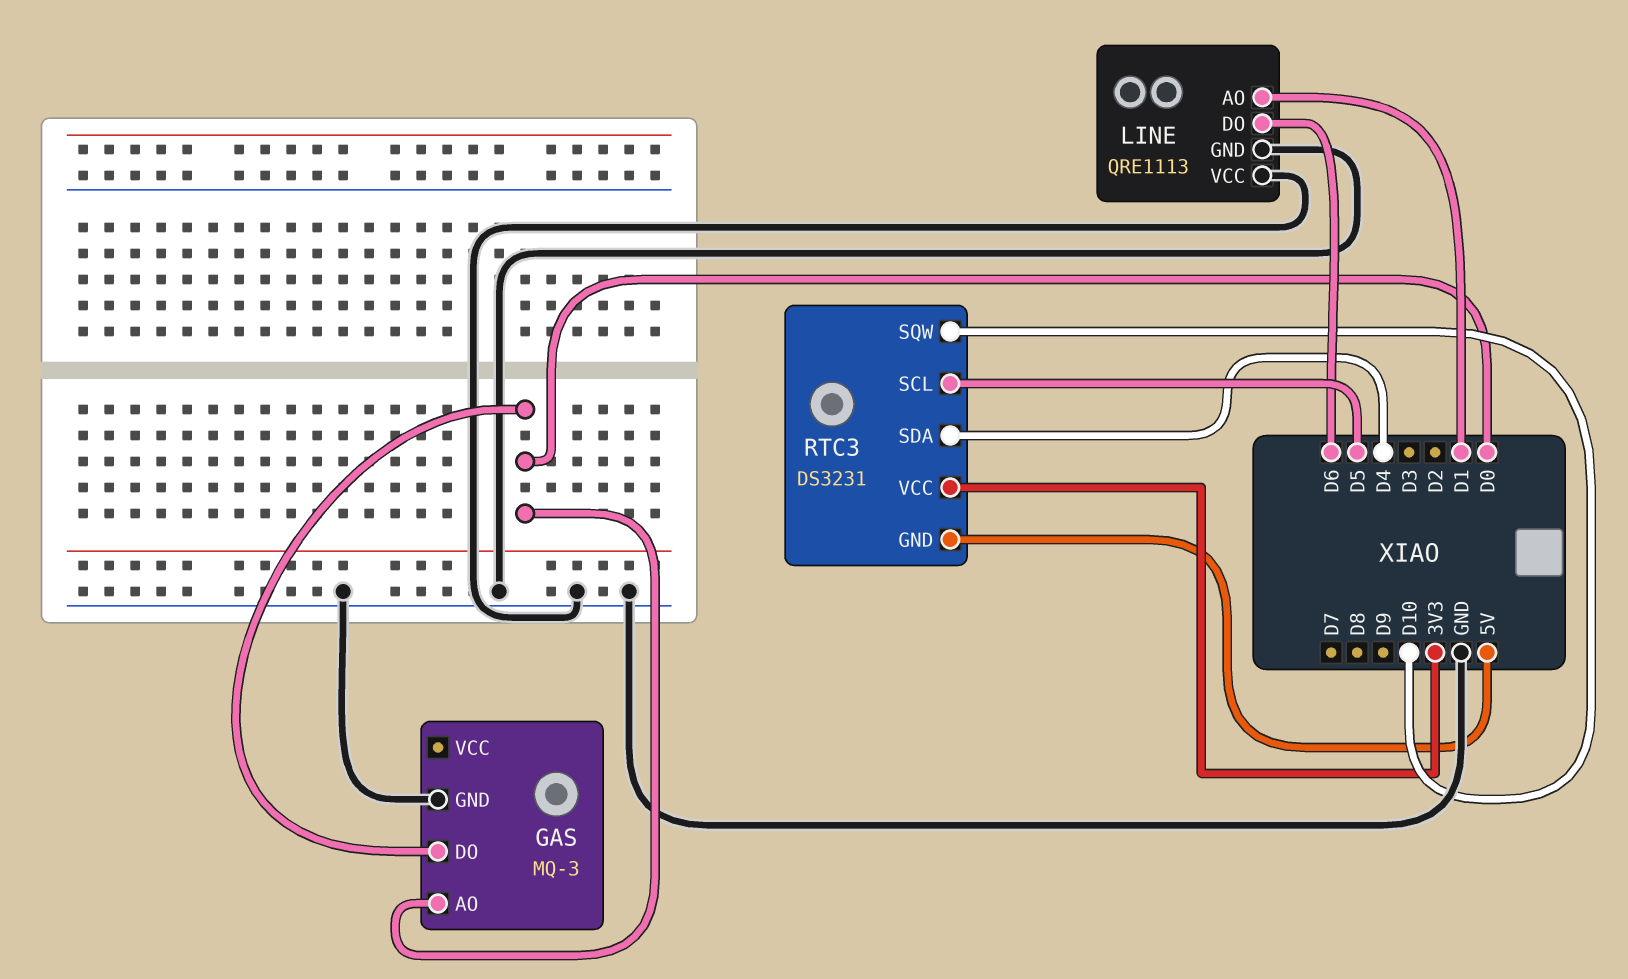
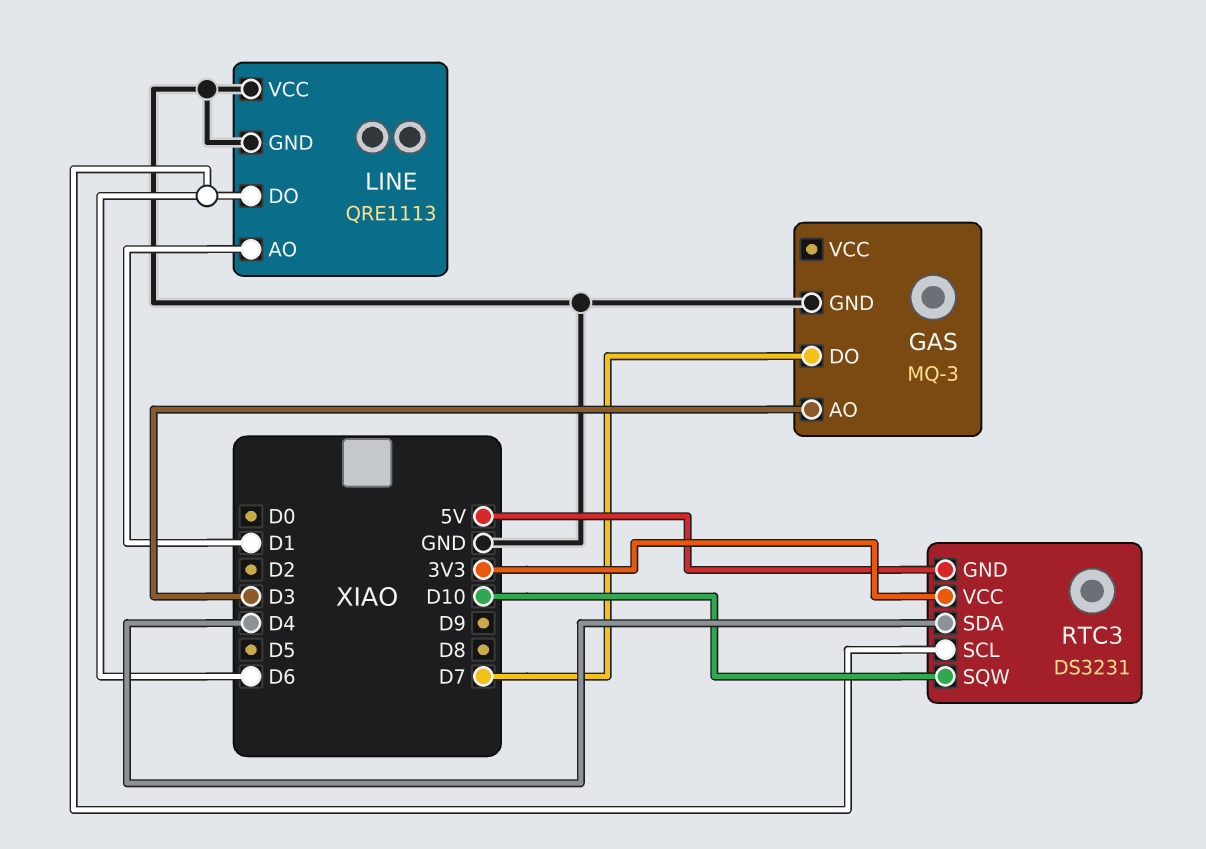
GAS pin AO: D0 -> D3
GAS pin DO: D0 -> D7
RTC3 pin SCL: D5 -> D6

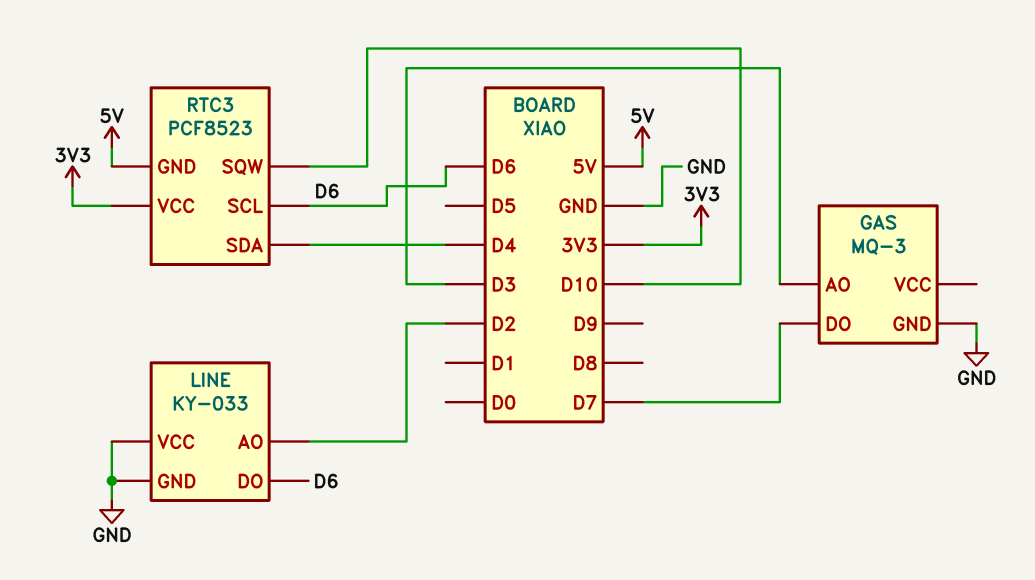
LINE: QRE1113 -> KY-033
LINE pin AO: D1 -> D2
RTC3: DS3231 -> PCF8523

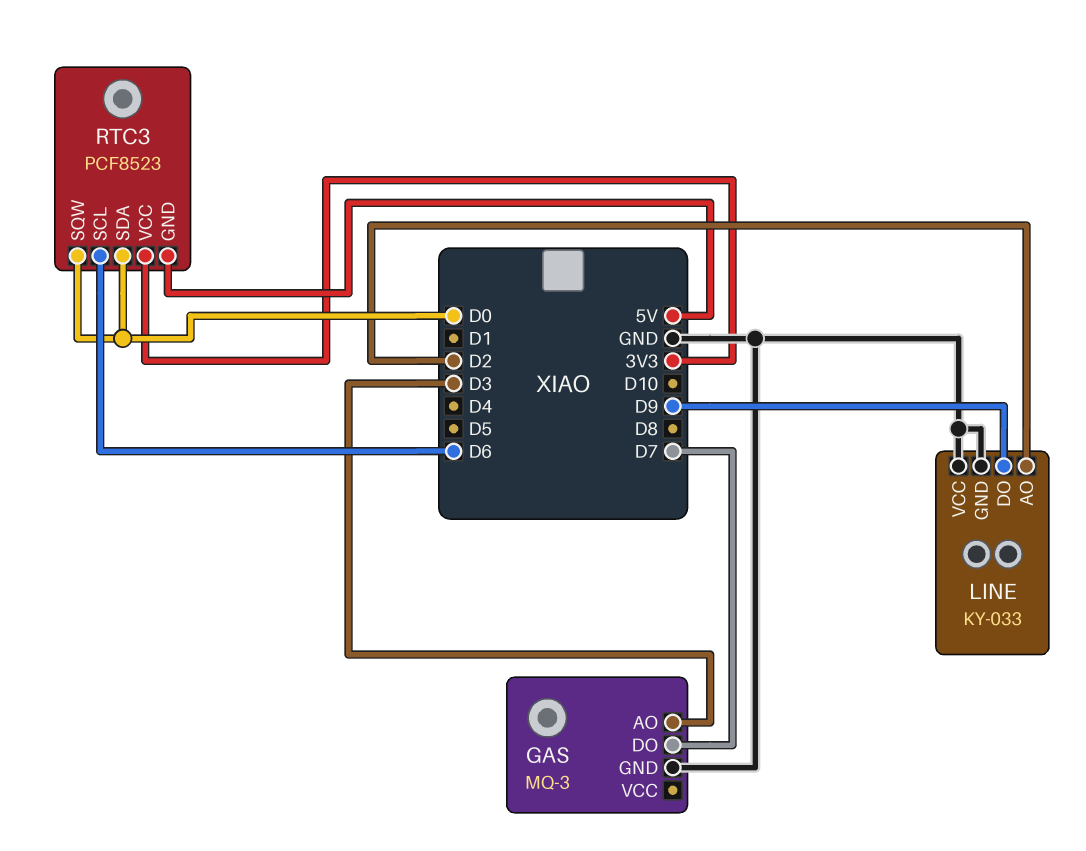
LINE pin DO: D6 -> D9
RTC3 pin SDA: D4 -> D0
RTC3 pin SQW: D10 -> D0

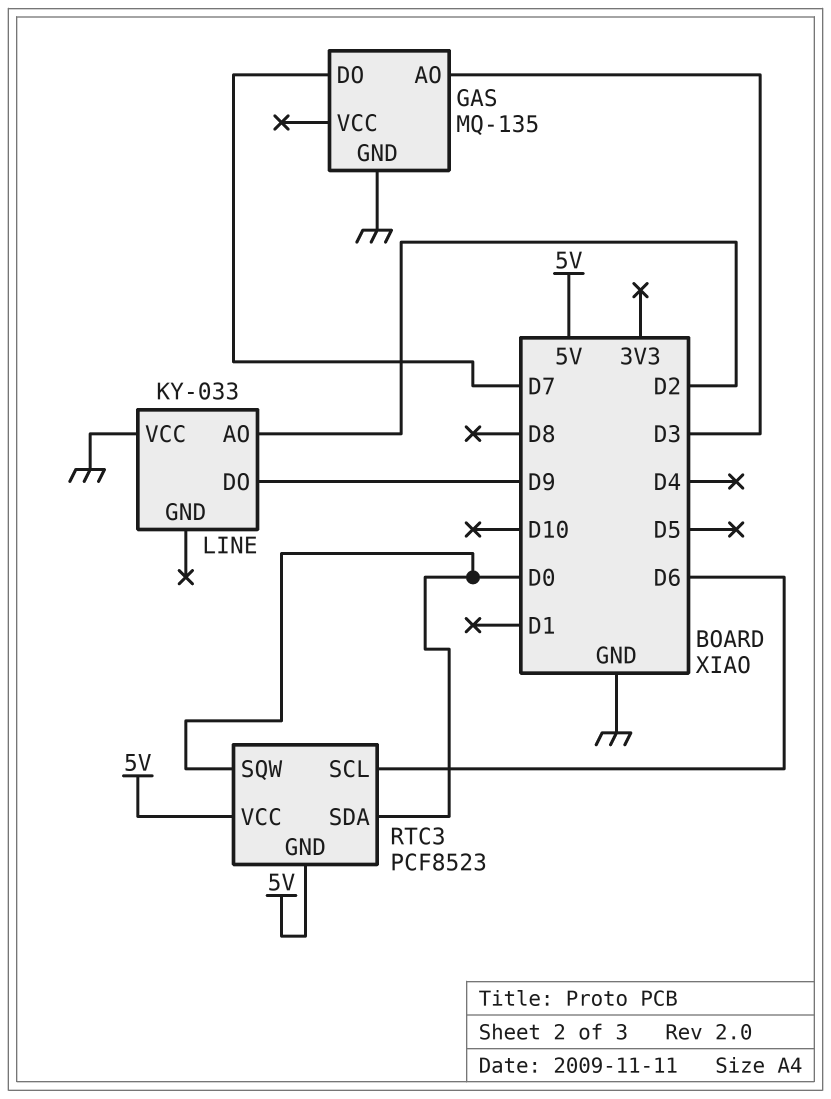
GAS: MQ-3 -> MQ-135
LINE pin GND: GND -> none
RTC3 pin VCC: 3V3 -> 5V

